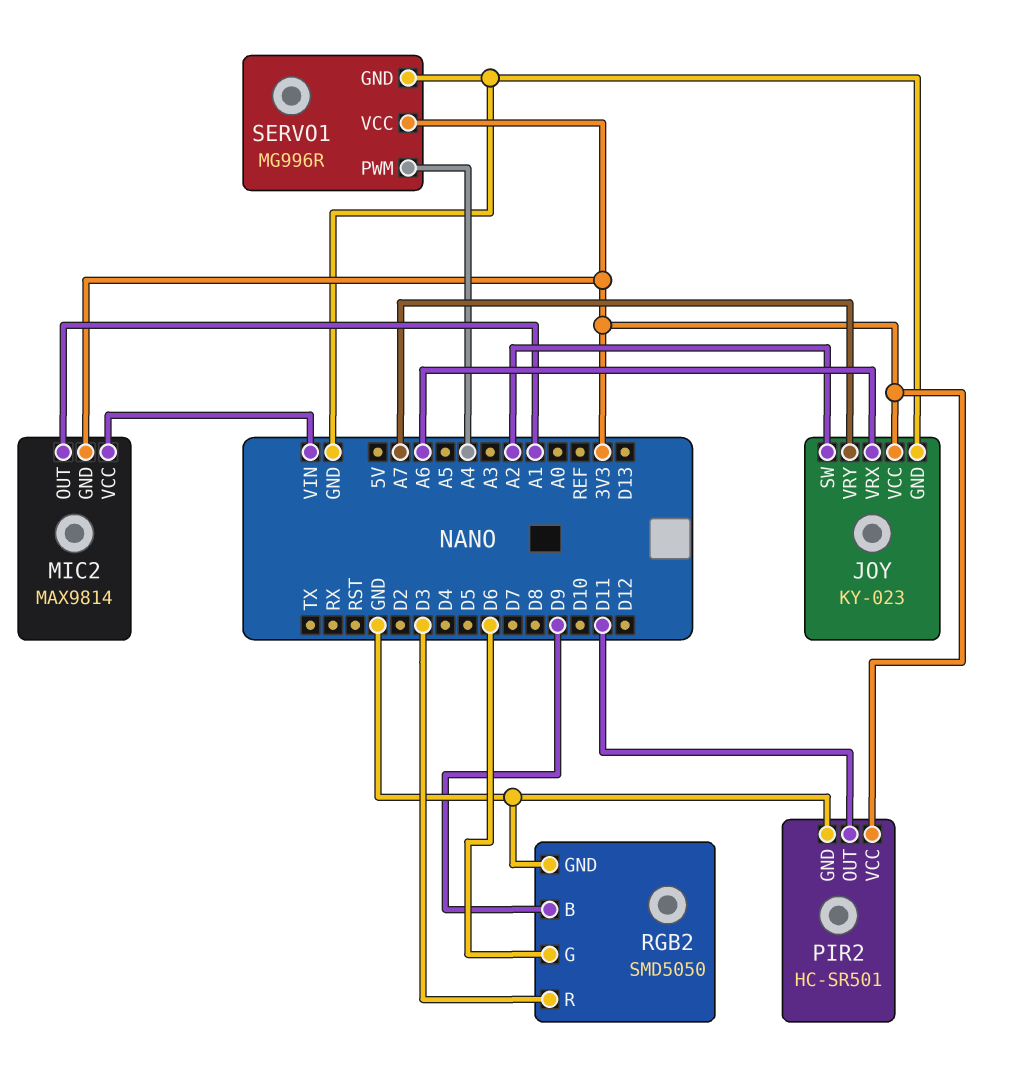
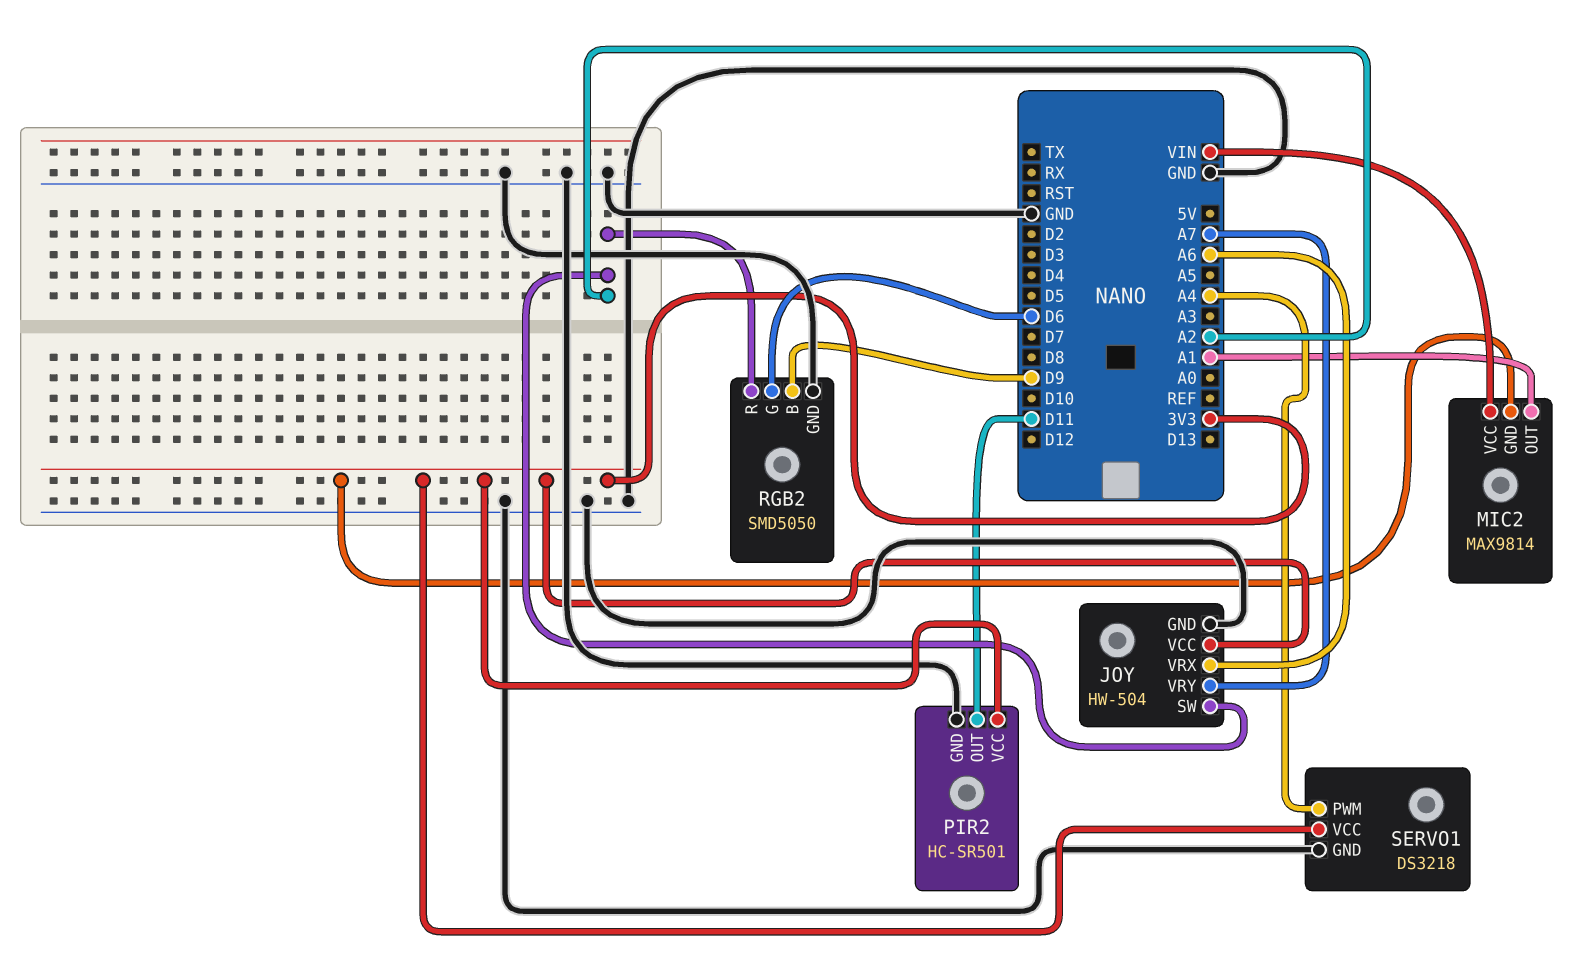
JOY: KY-023 -> HW-504
RGB2 pin R: D3 -> A2
SERVO1: MG996R -> DS3218

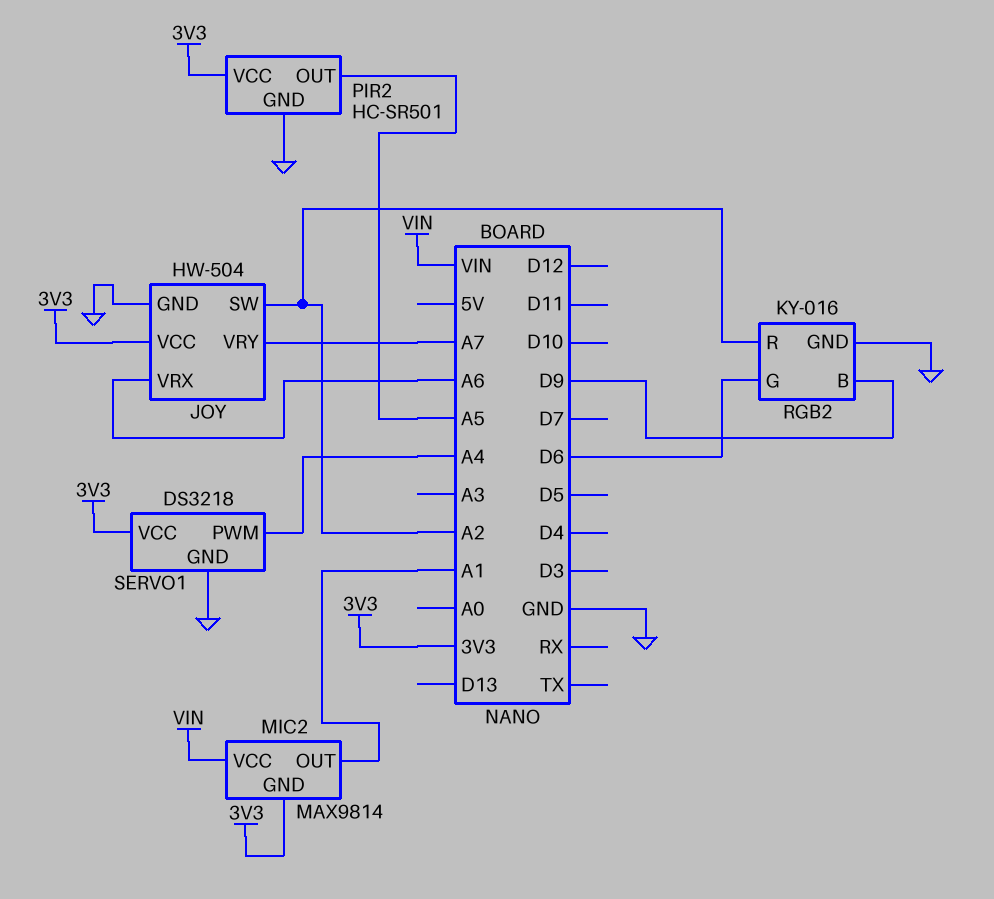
PIR2 pin OUT: D11 -> A5
RGB2: SMD5050 -> KY-016

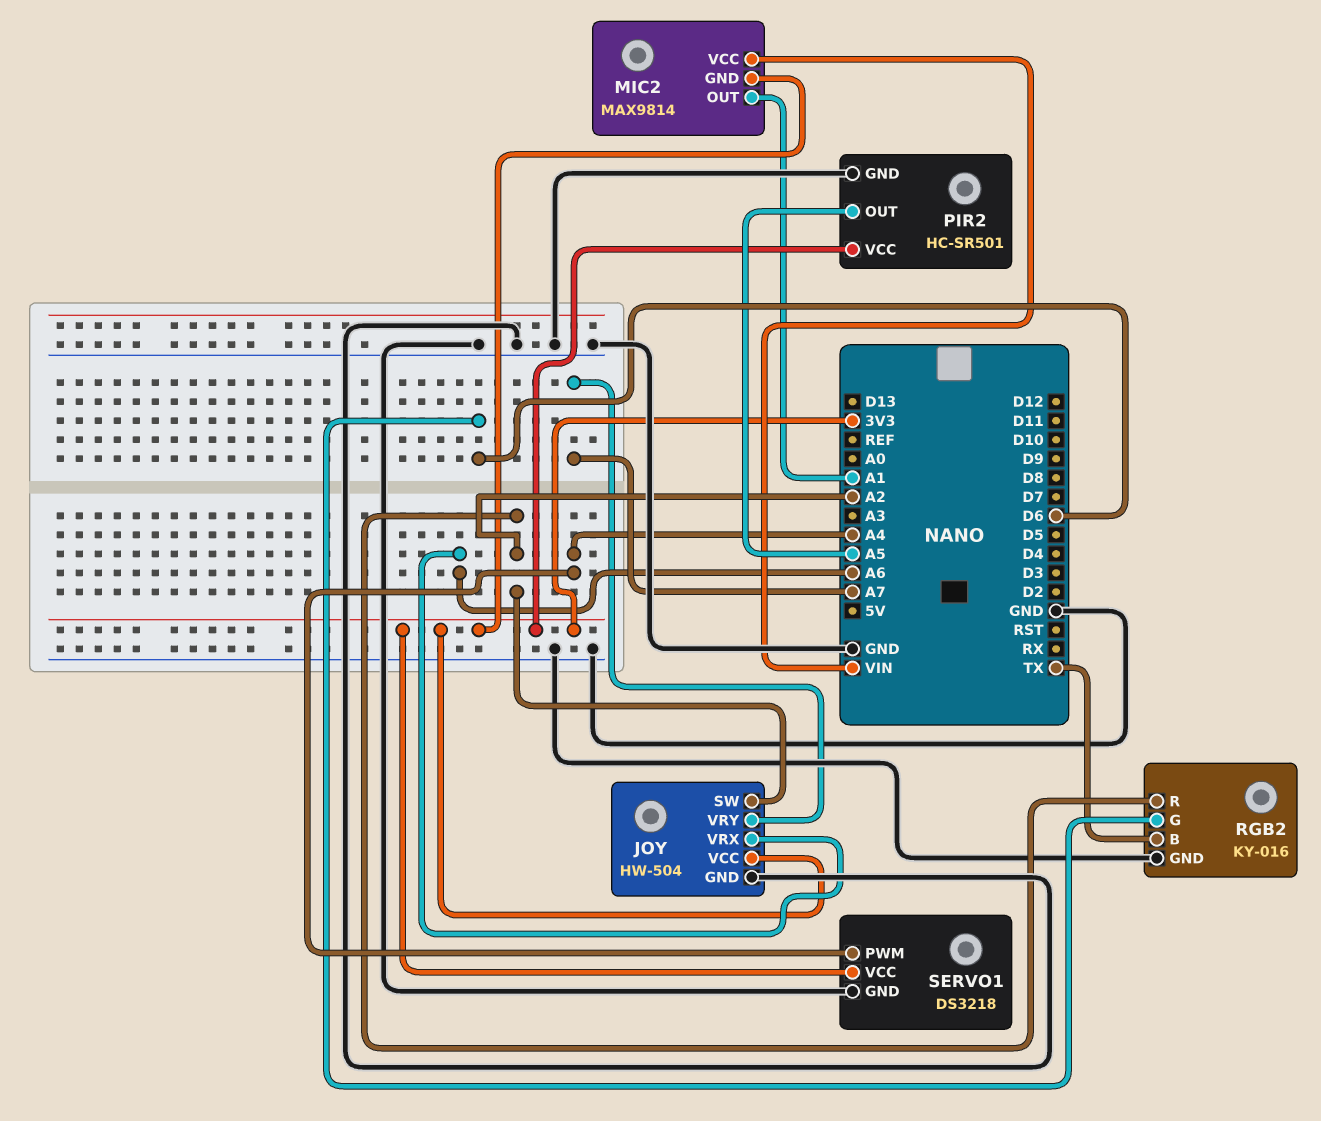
RGB2 pin B: D9 -> TX

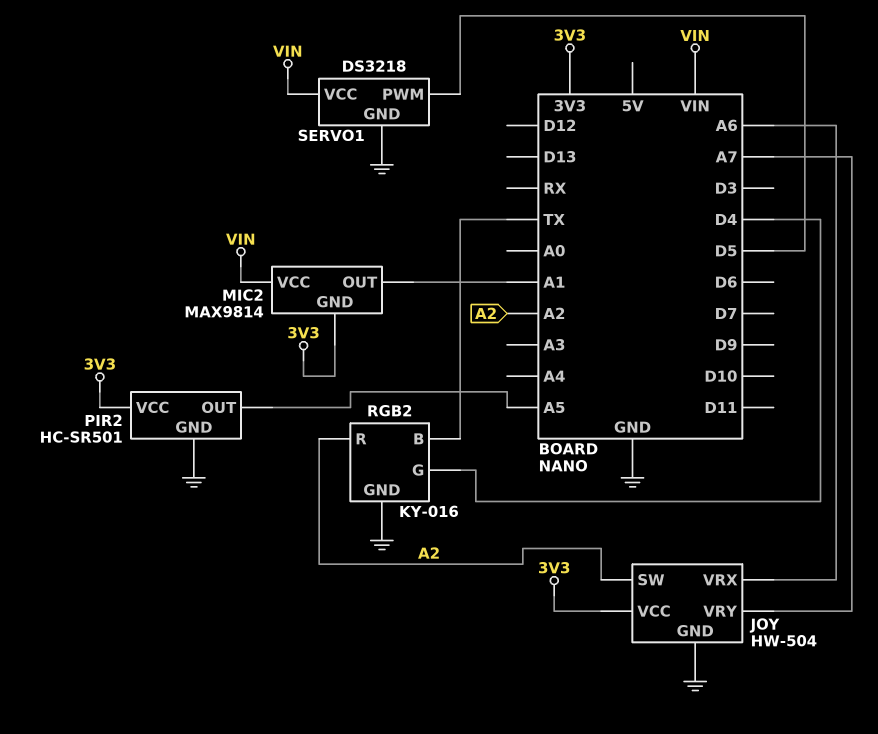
RGB2 pin G: D6 -> D4
SERVO1 pin PWM: A4 -> D5
SERVO1 pin VCC: 3V3 -> VIN

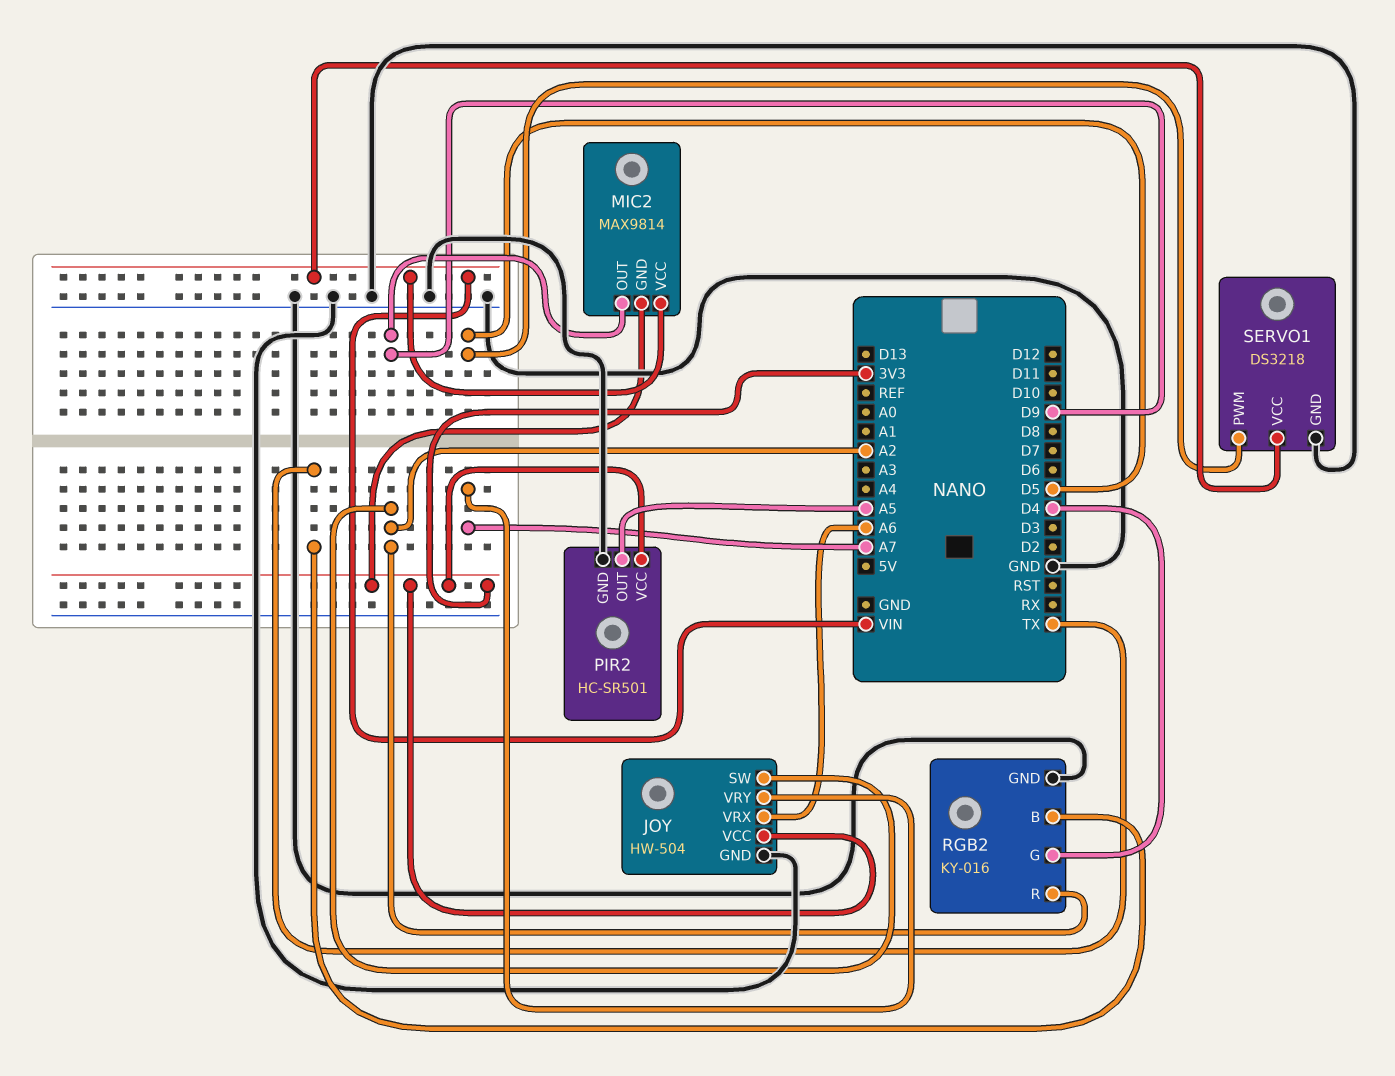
MIC2 pin OUT: A1 -> D9

